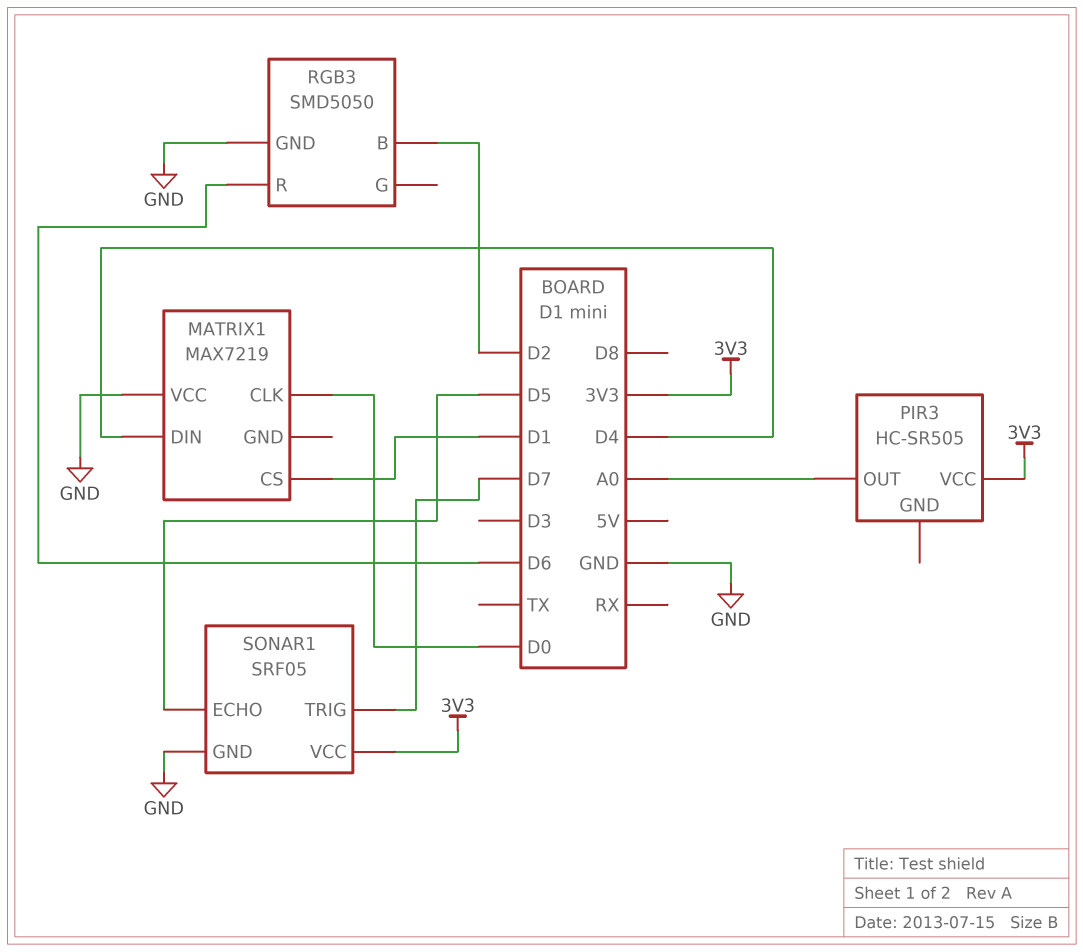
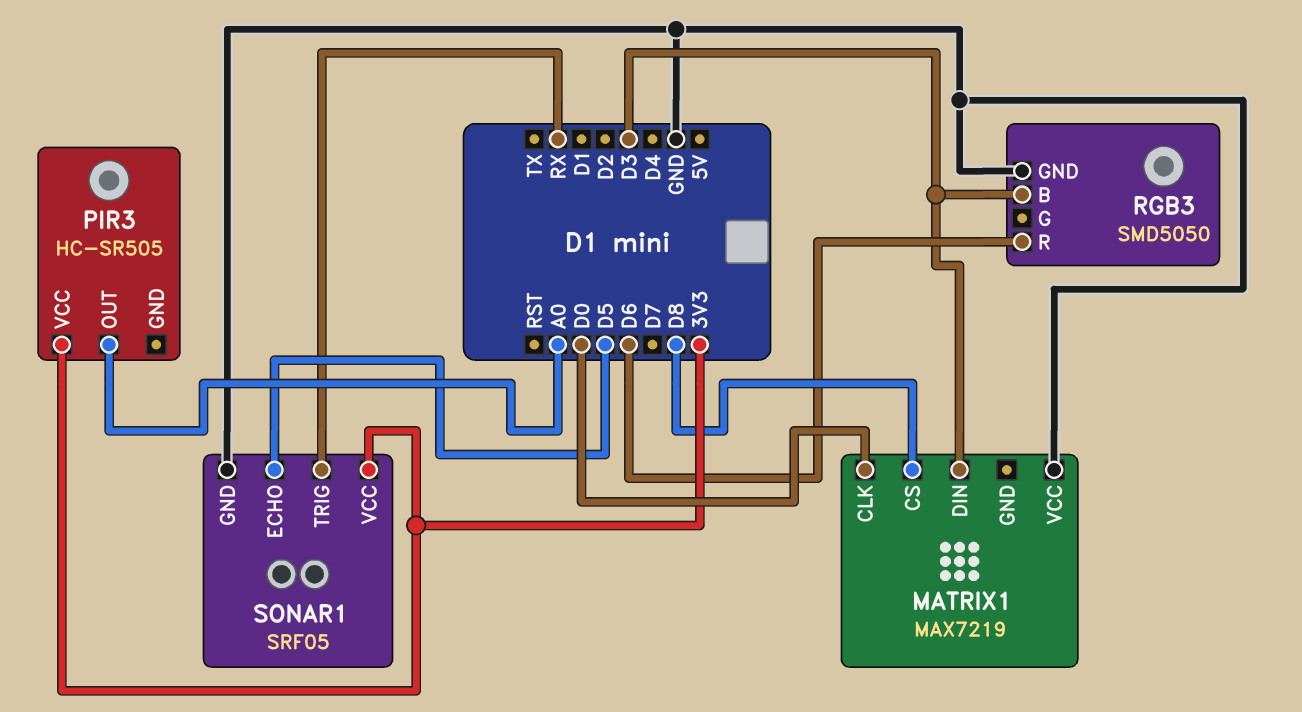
MATRIX1 pin CS: D1 -> D8
MATRIX1 pin DIN: D4 -> D3
RGB3 pin B: D2 -> D3
SONAR1 pin TRIG: D7 -> RX

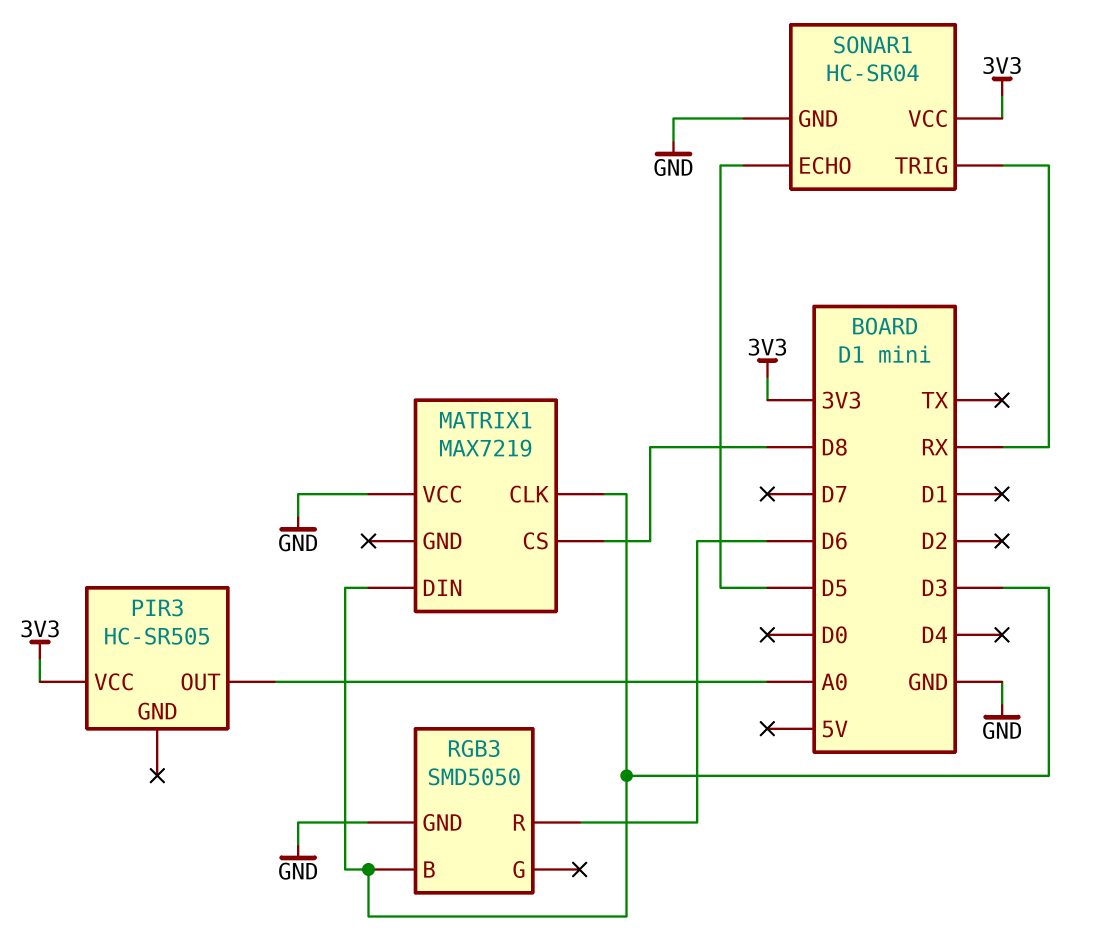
MATRIX1 pin CLK: D0 -> D3
SONAR1: SRF05 -> HC-SR04

